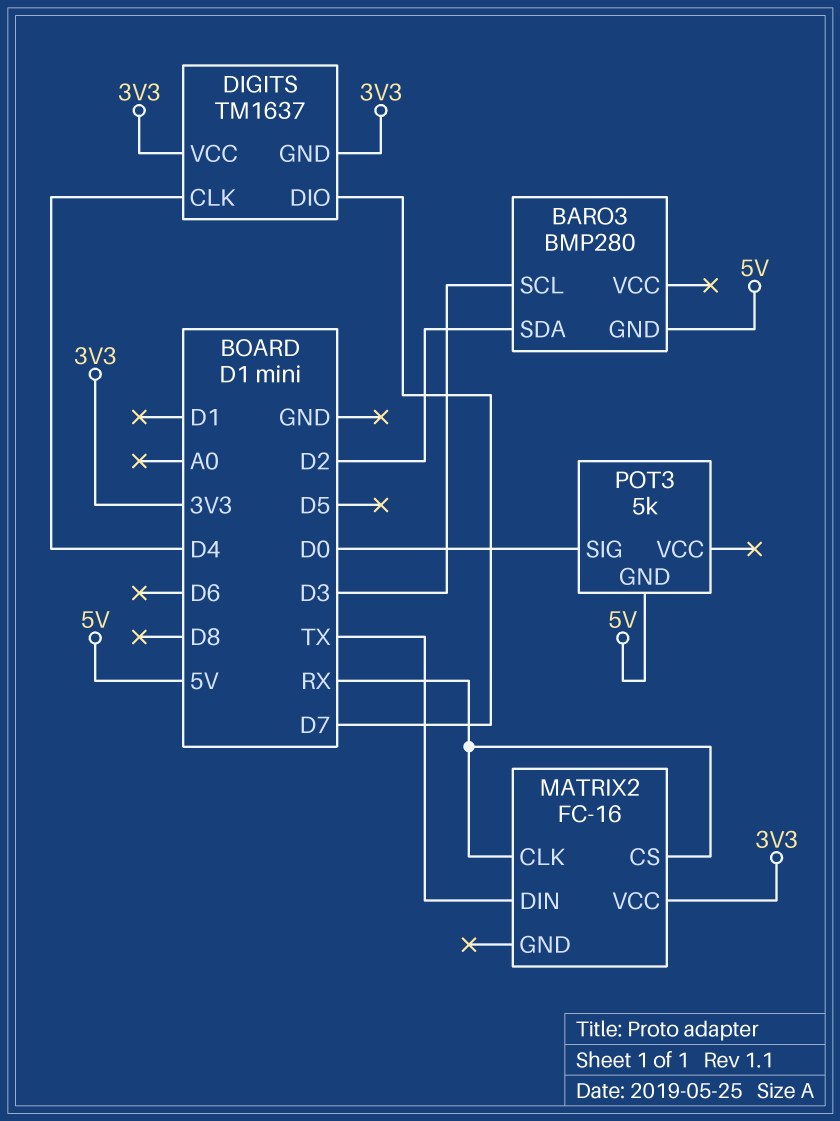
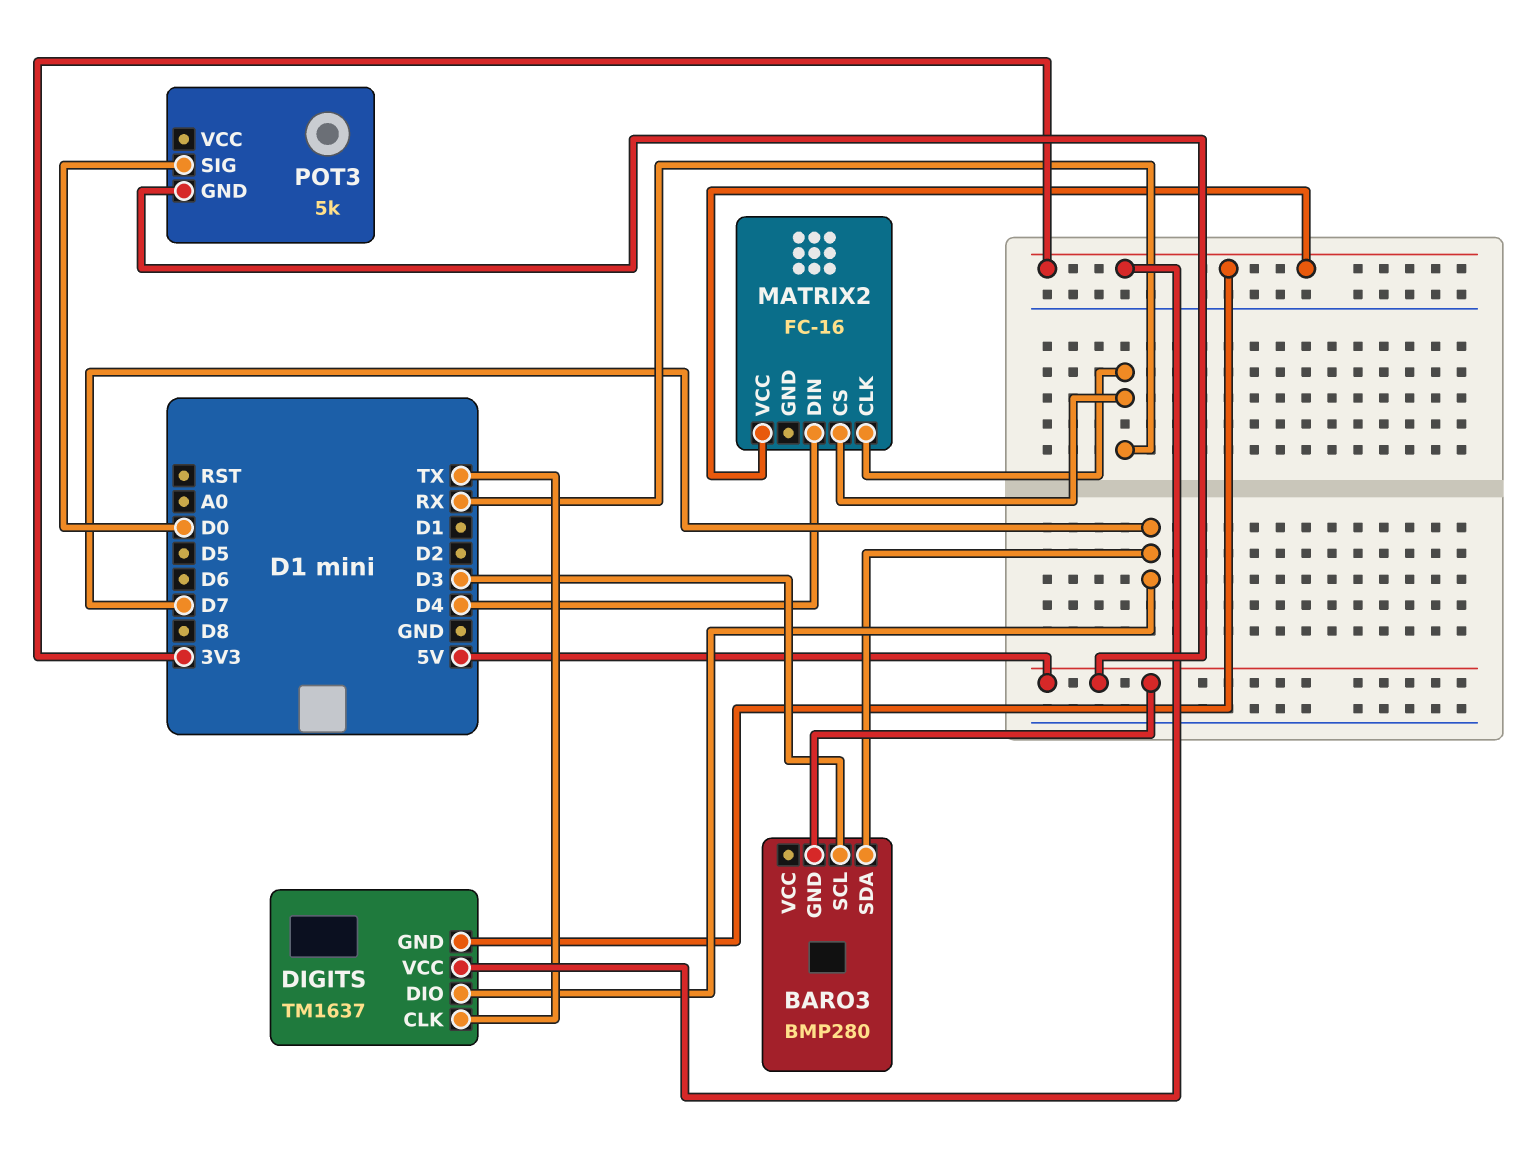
BARO3 pin SDA: D2 -> D7
DIGITS pin CLK: D4 -> TX
MATRIX2 pin DIN: TX -> D4

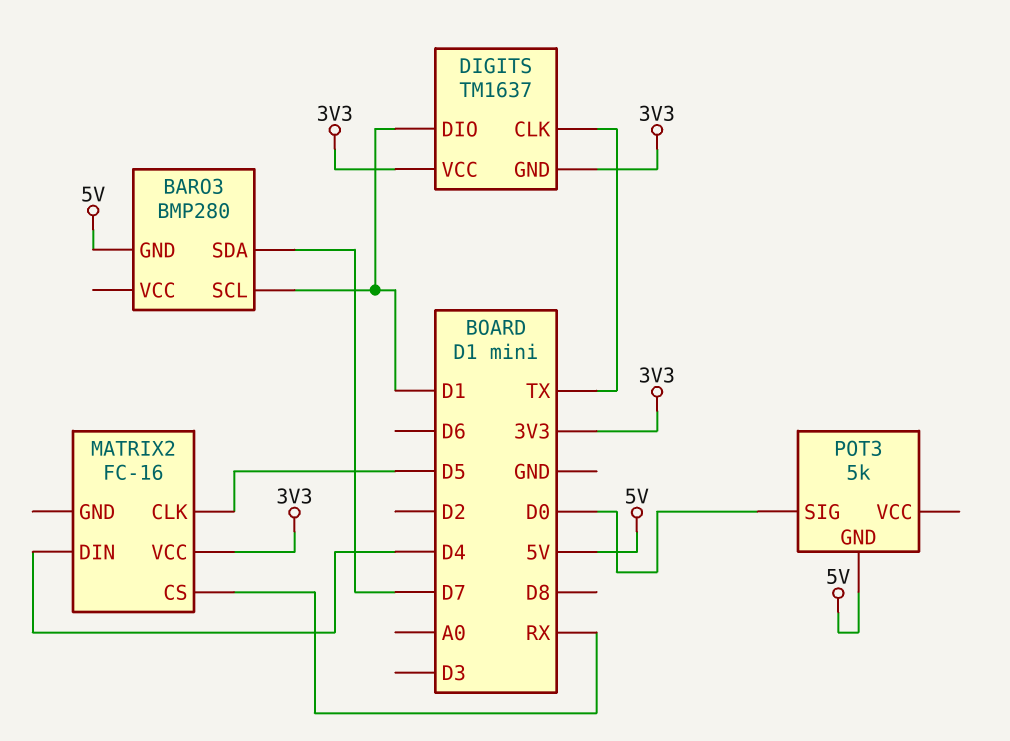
BARO3 pin SCL: D3 -> D1
DIGITS pin DIO: D7 -> D1
MATRIX2 pin CLK: RX -> D5

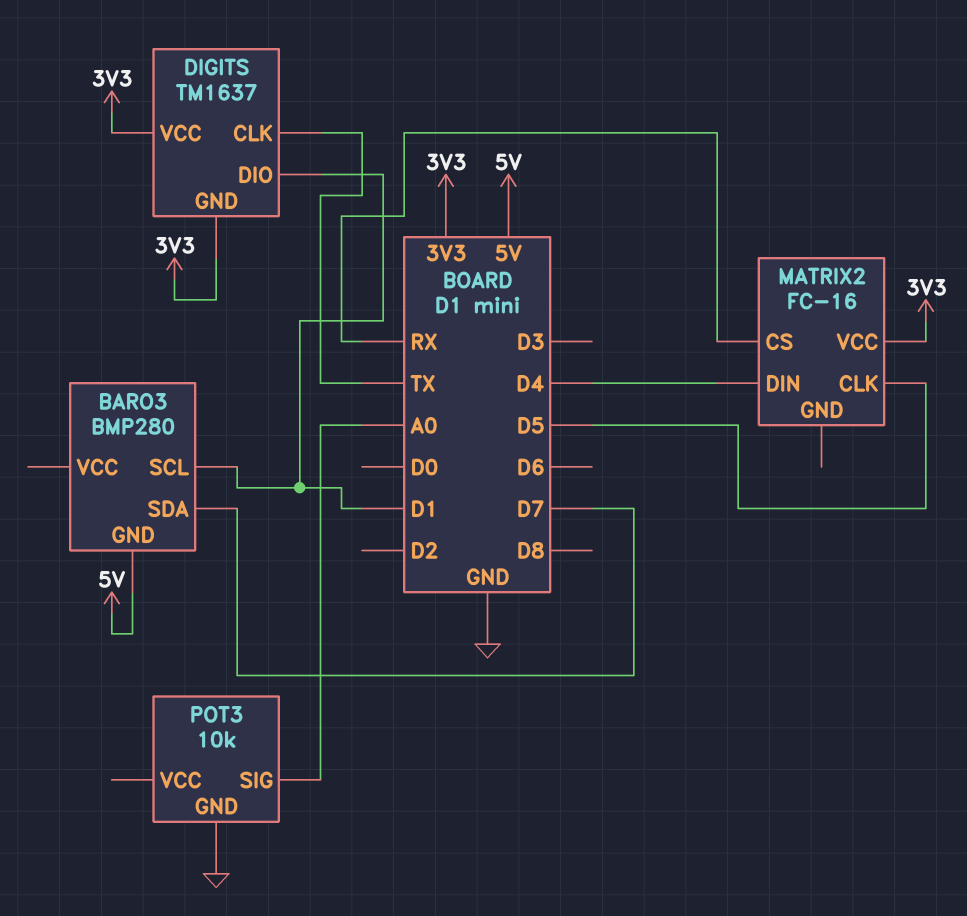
POT3: 5k -> 10k
POT3 pin GND: 5V -> GND
POT3 pin SIG: D0 -> A0

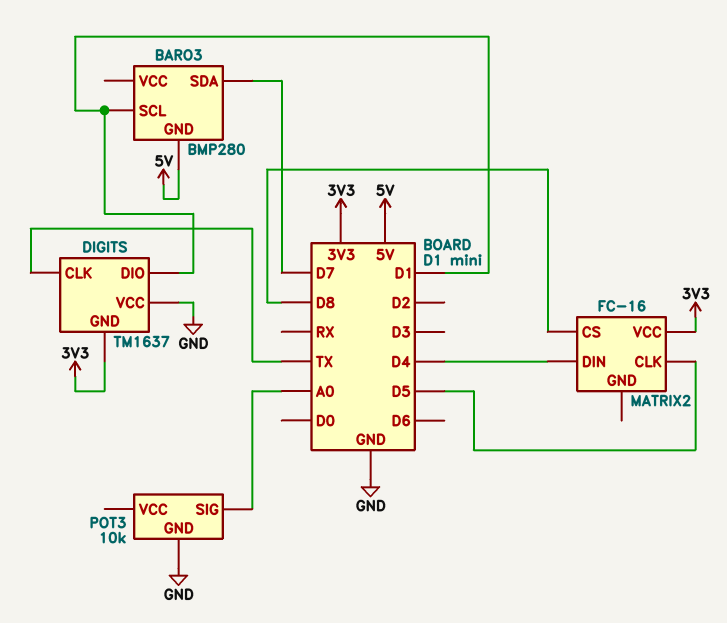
DIGITS pin VCC: 3V3 -> GND
MATRIX2 pin CS: RX -> D8

